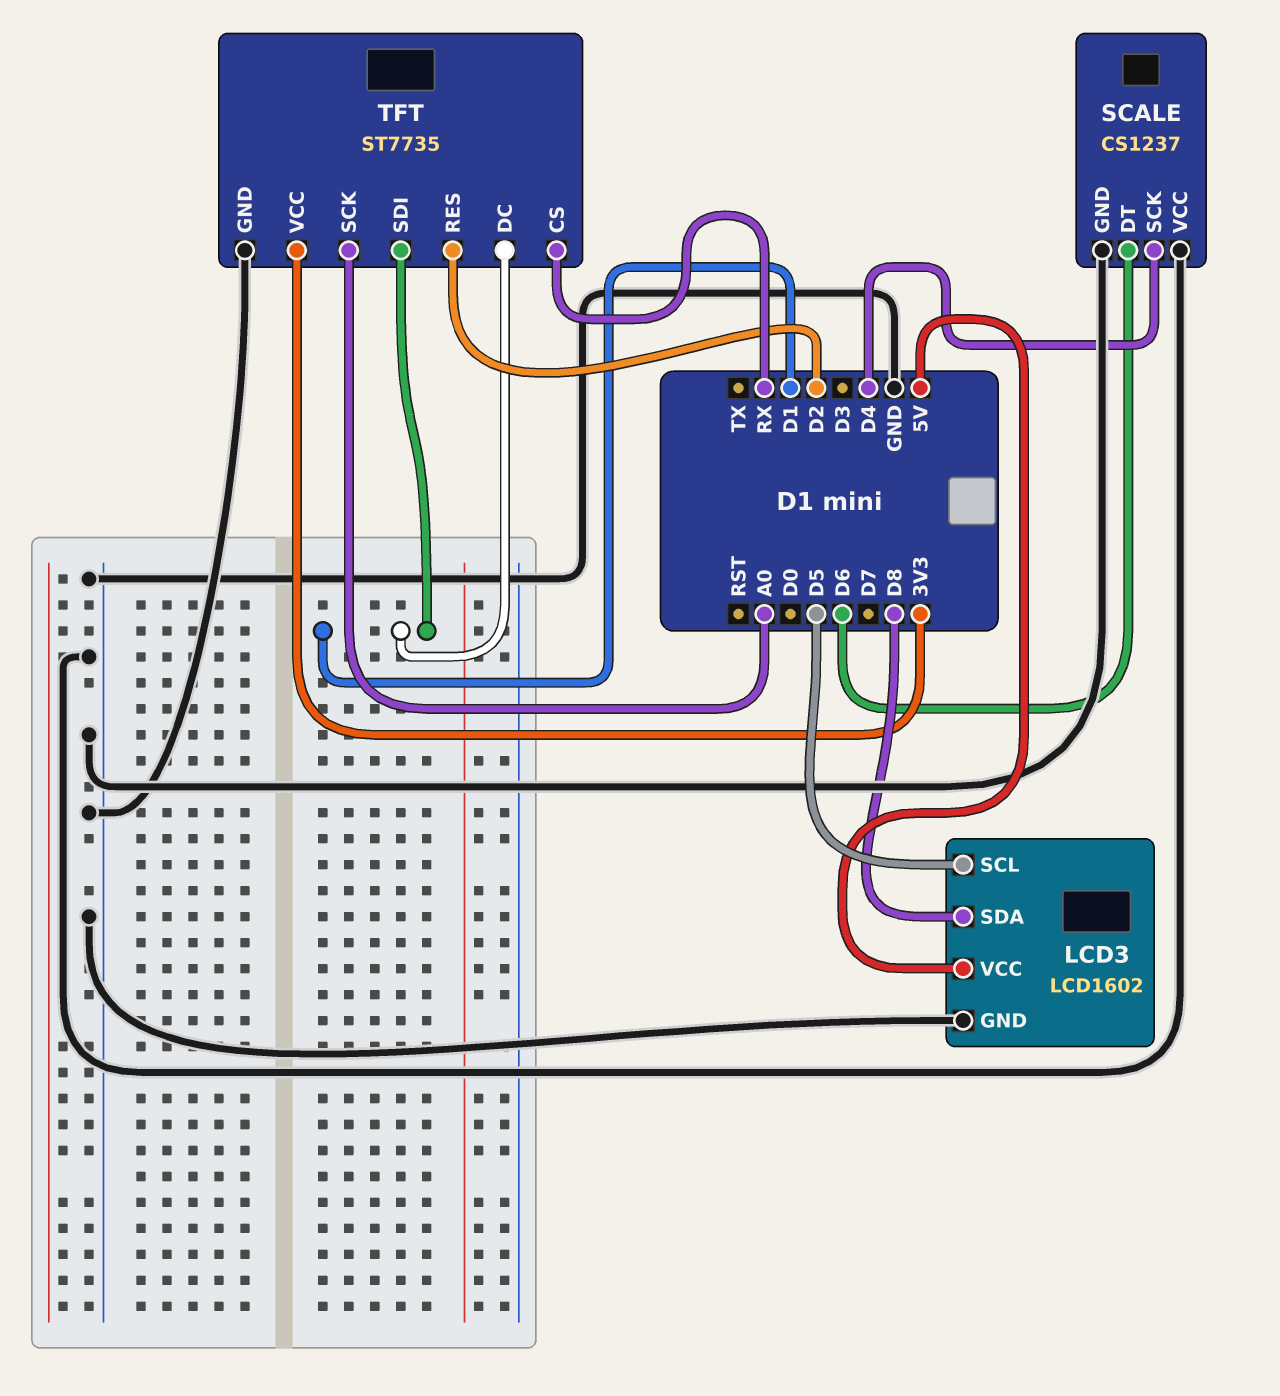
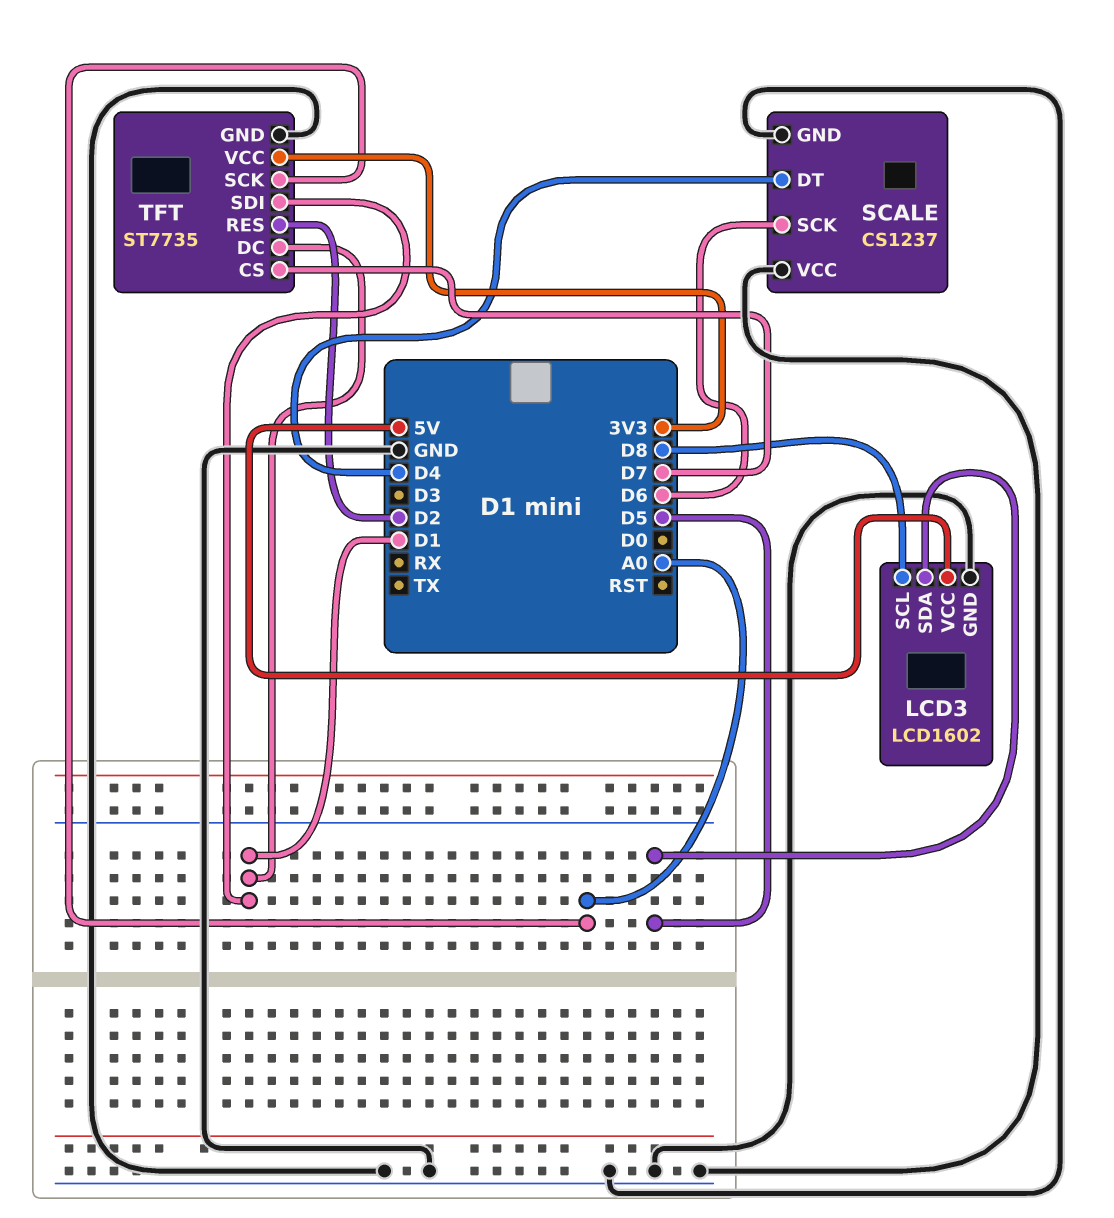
LCD3 pin SCL: D5 -> D8
LCD3 pin SDA: D8 -> D5
SCALE pin DT: D6 -> D4
SCALE pin SCK: D4 -> D6
TFT pin CS: RX -> D7

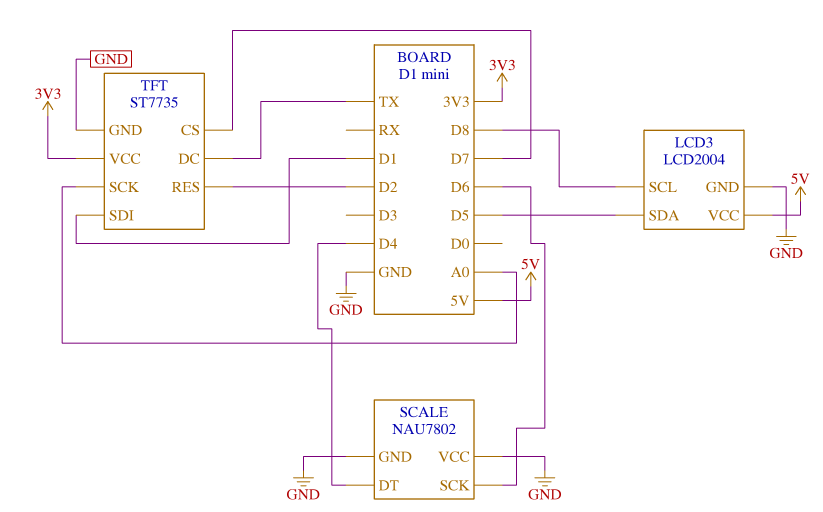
LCD3: LCD1602 -> LCD2004
SCALE: CS1237 -> NAU7802
TFT pin DC: D1 -> TX

